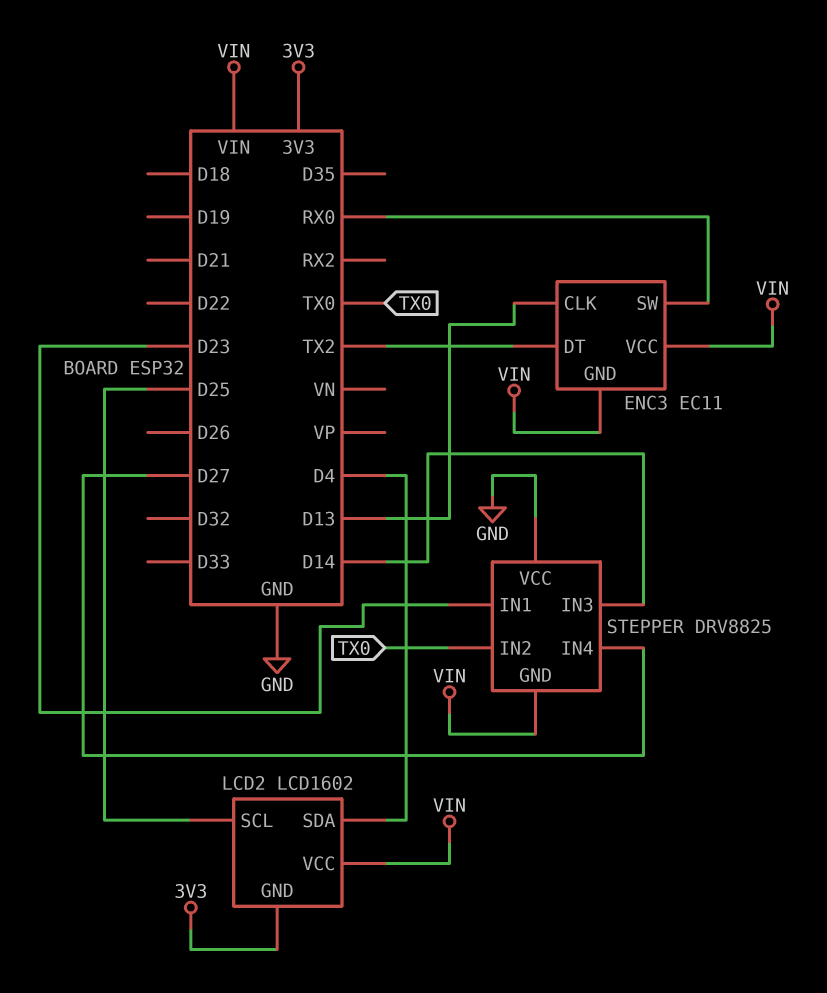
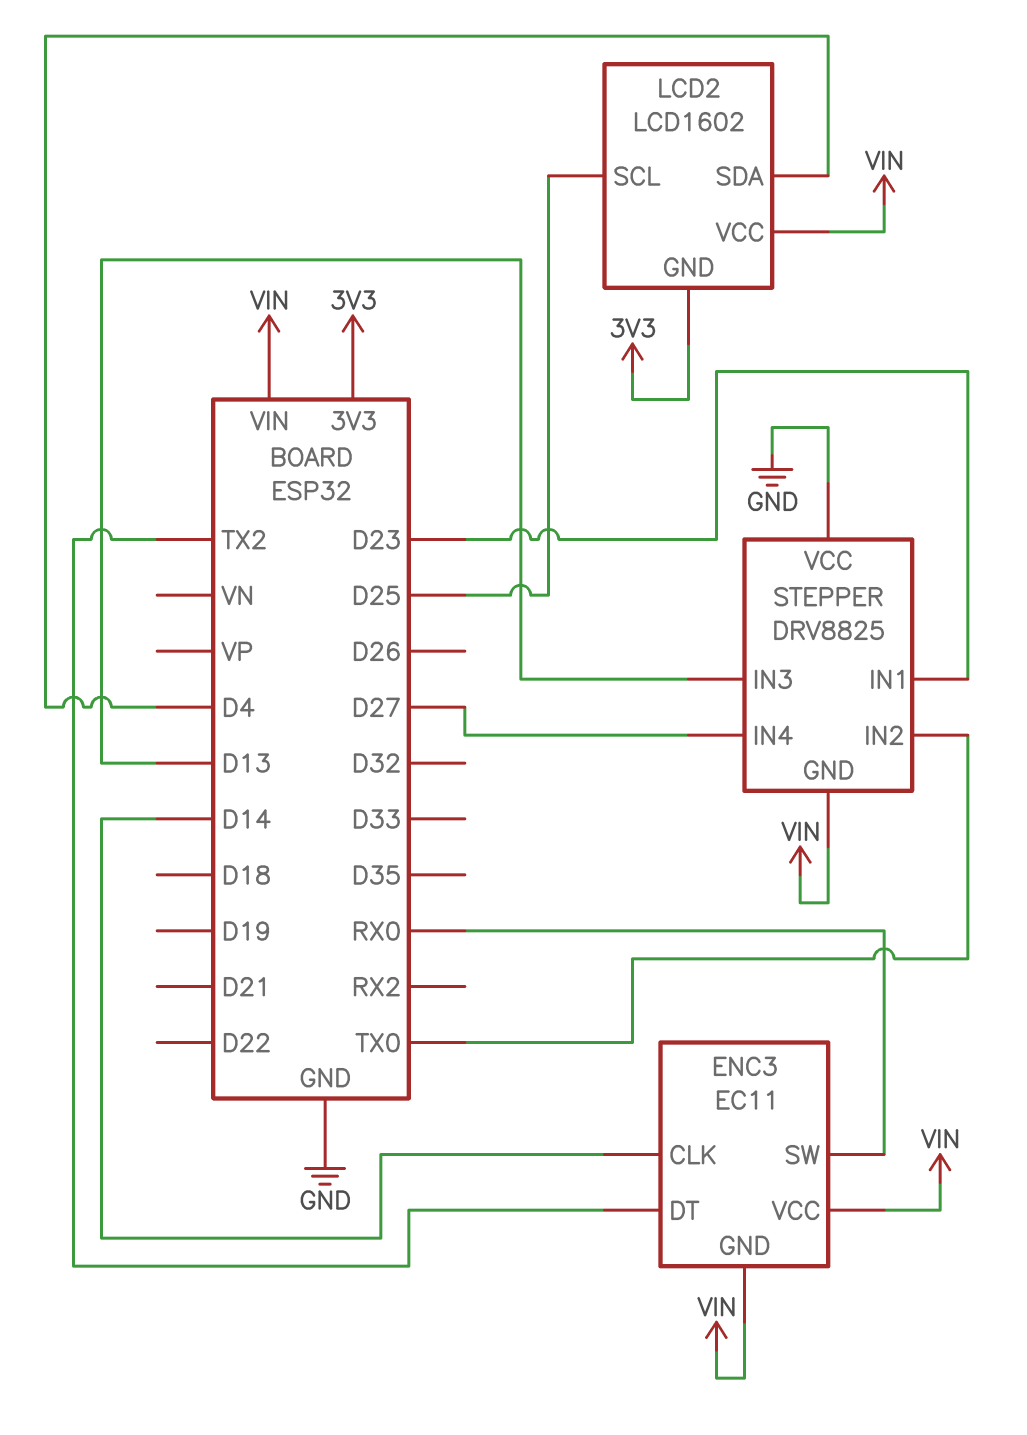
ENC3 pin CLK: D13 -> D14
STEPPER pin IN3: D14 -> D13

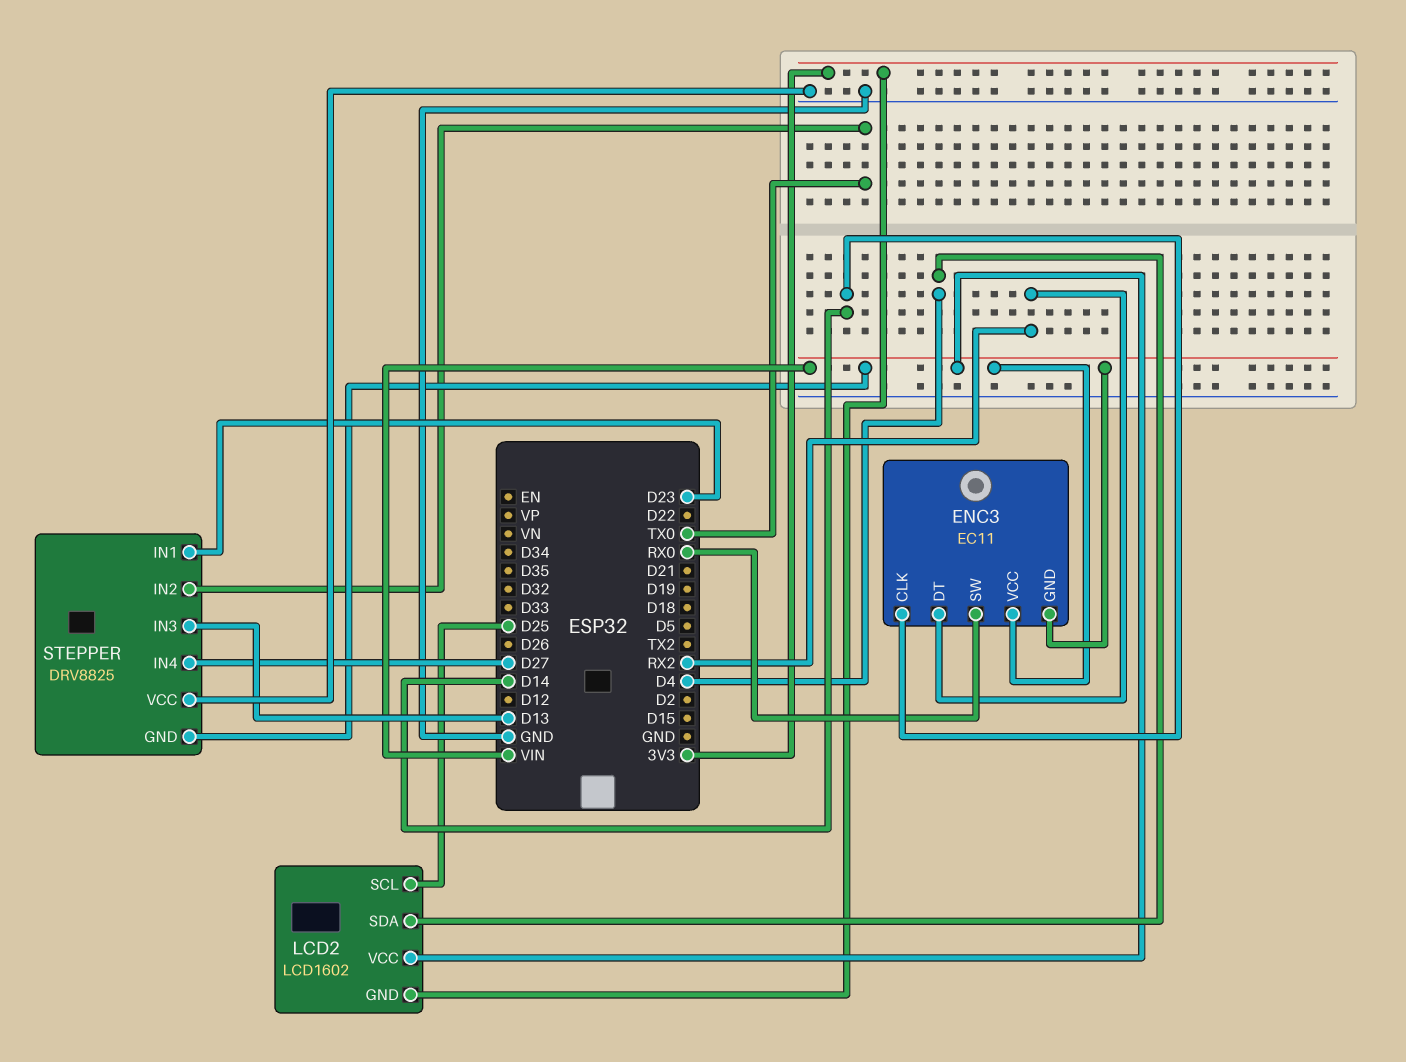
ENC3 pin DT: TX2 -> RX2

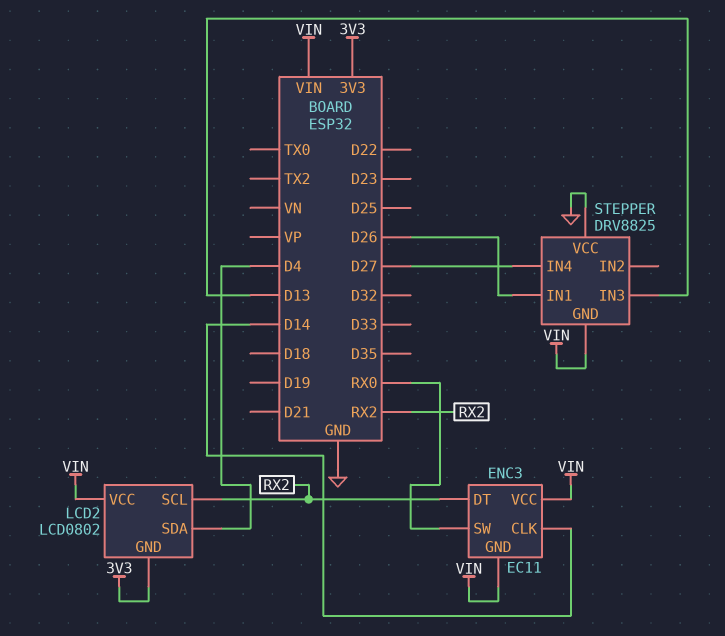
LCD2: LCD1602 -> LCD0802
LCD2 pin SCL: D25 -> RX2
STEPPER pin IN1: D23 -> D26
STEPPER pin IN2: TX0 -> none

